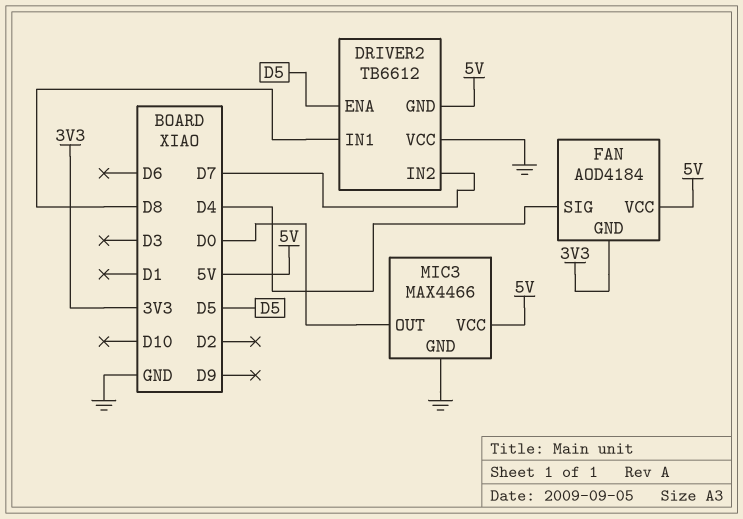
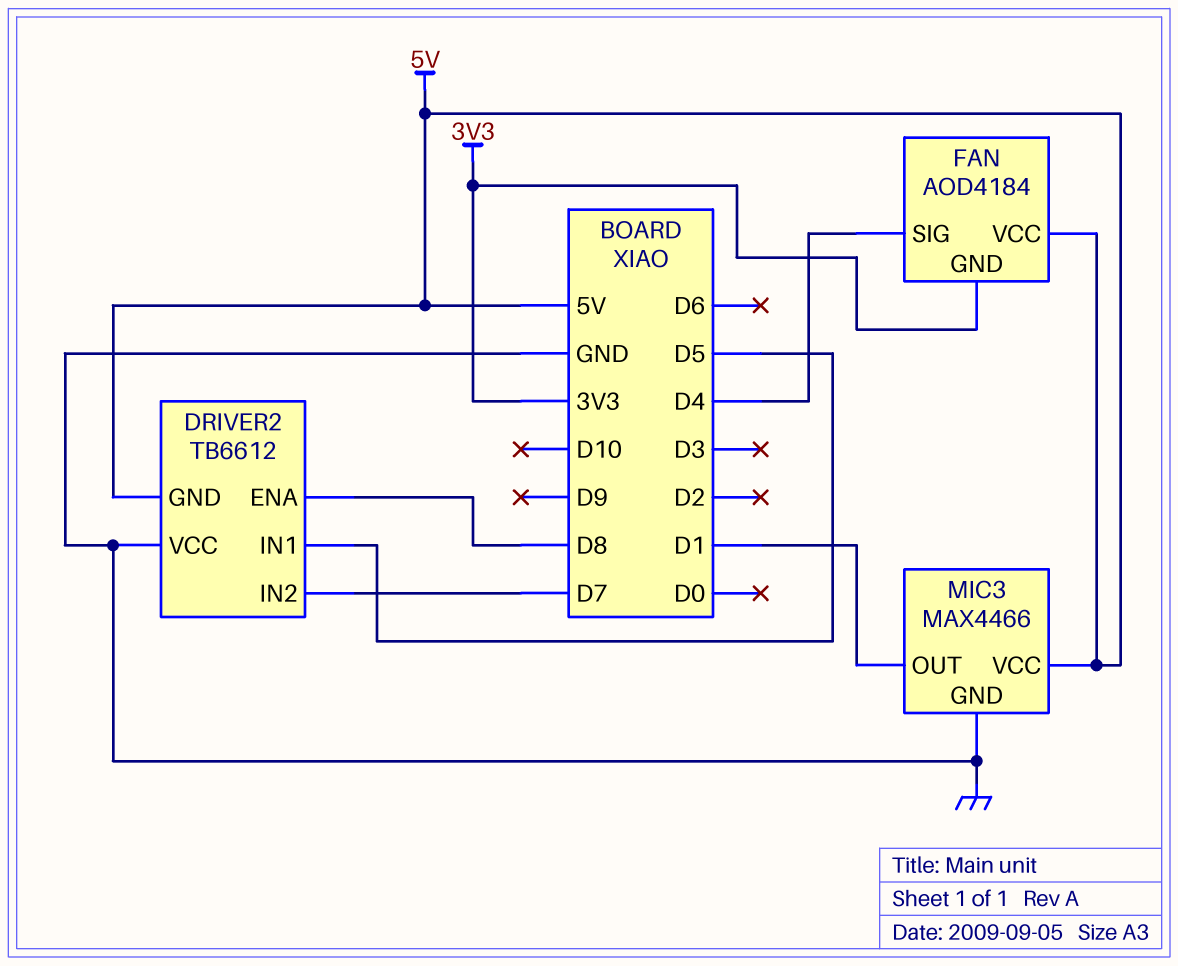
DRIVER2 pin ENA: D5 -> D8
DRIVER2 pin IN1: D8 -> D5
MIC3 pin OUT: D0 -> D1

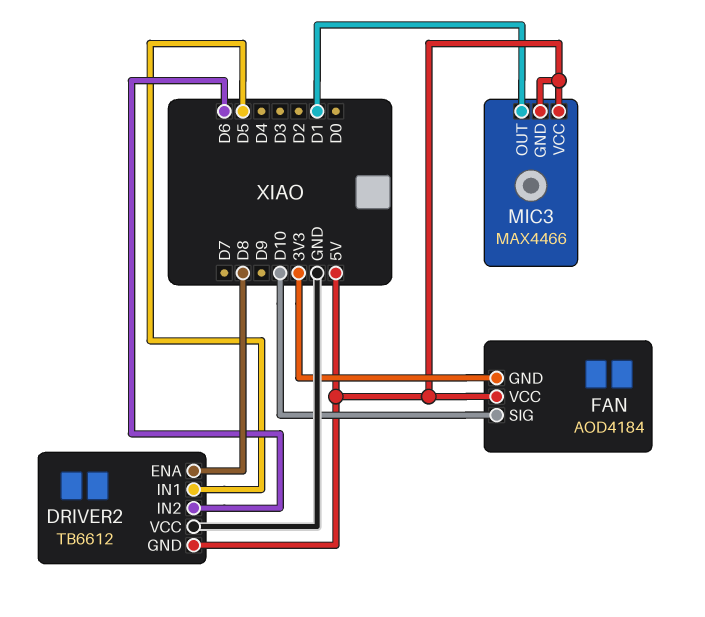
DRIVER2 pin IN2: D7 -> D6
FAN pin SIG: D4 -> D10
MIC3 pin GND: GND -> 5V

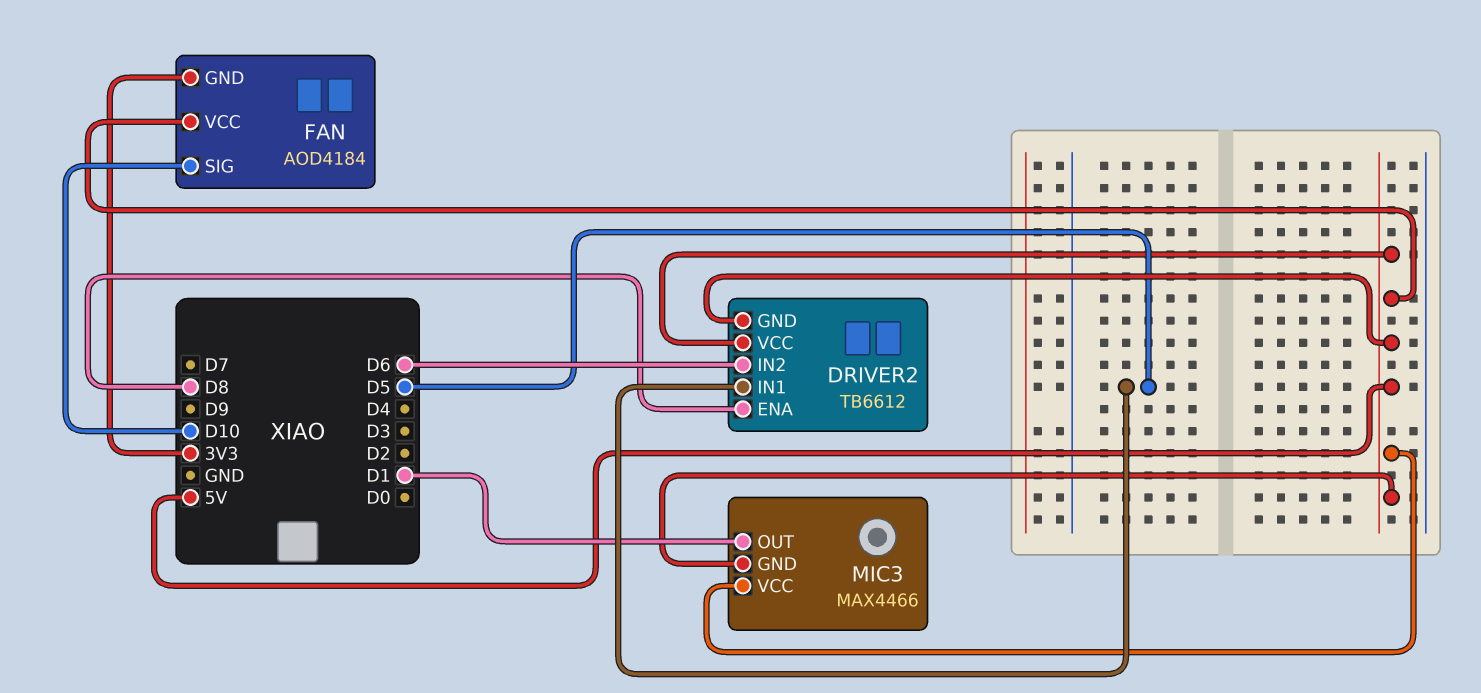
DRIVER2 pin VCC: GND -> 5V

